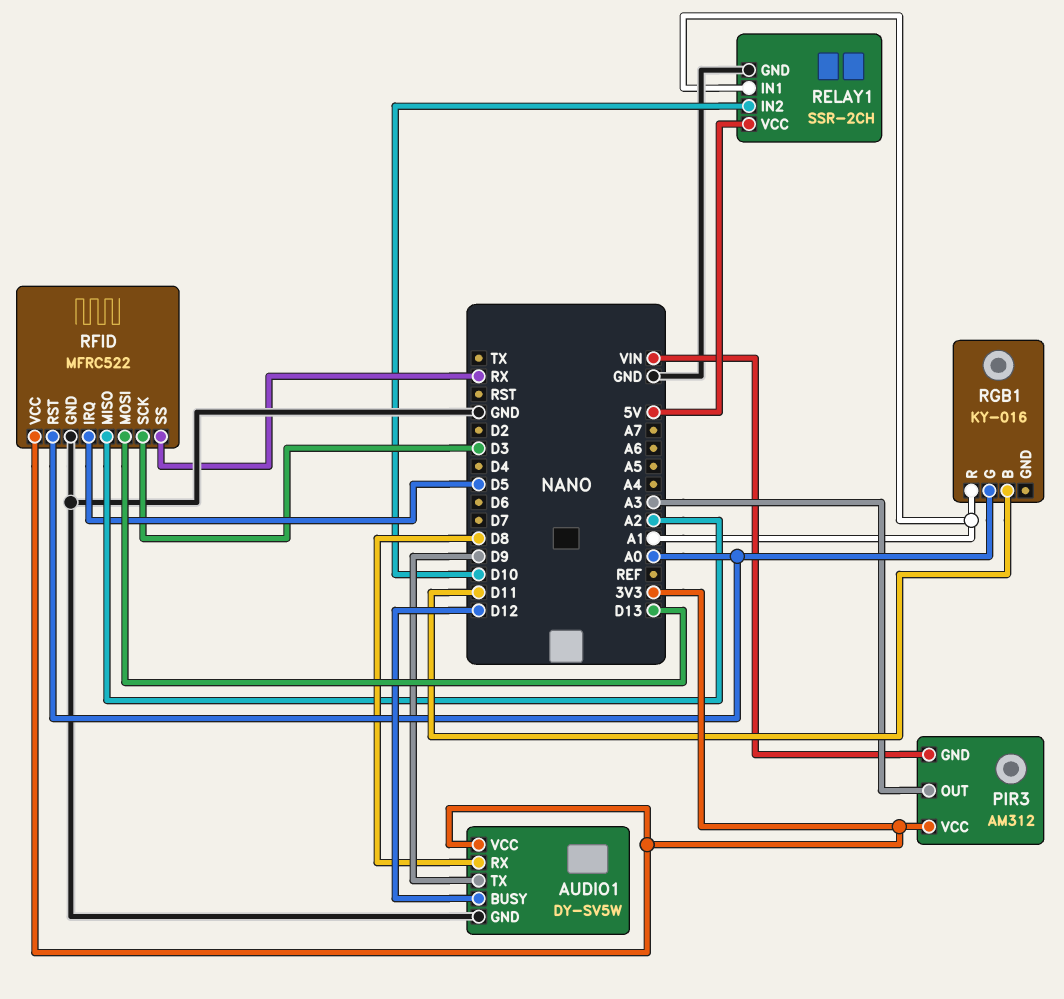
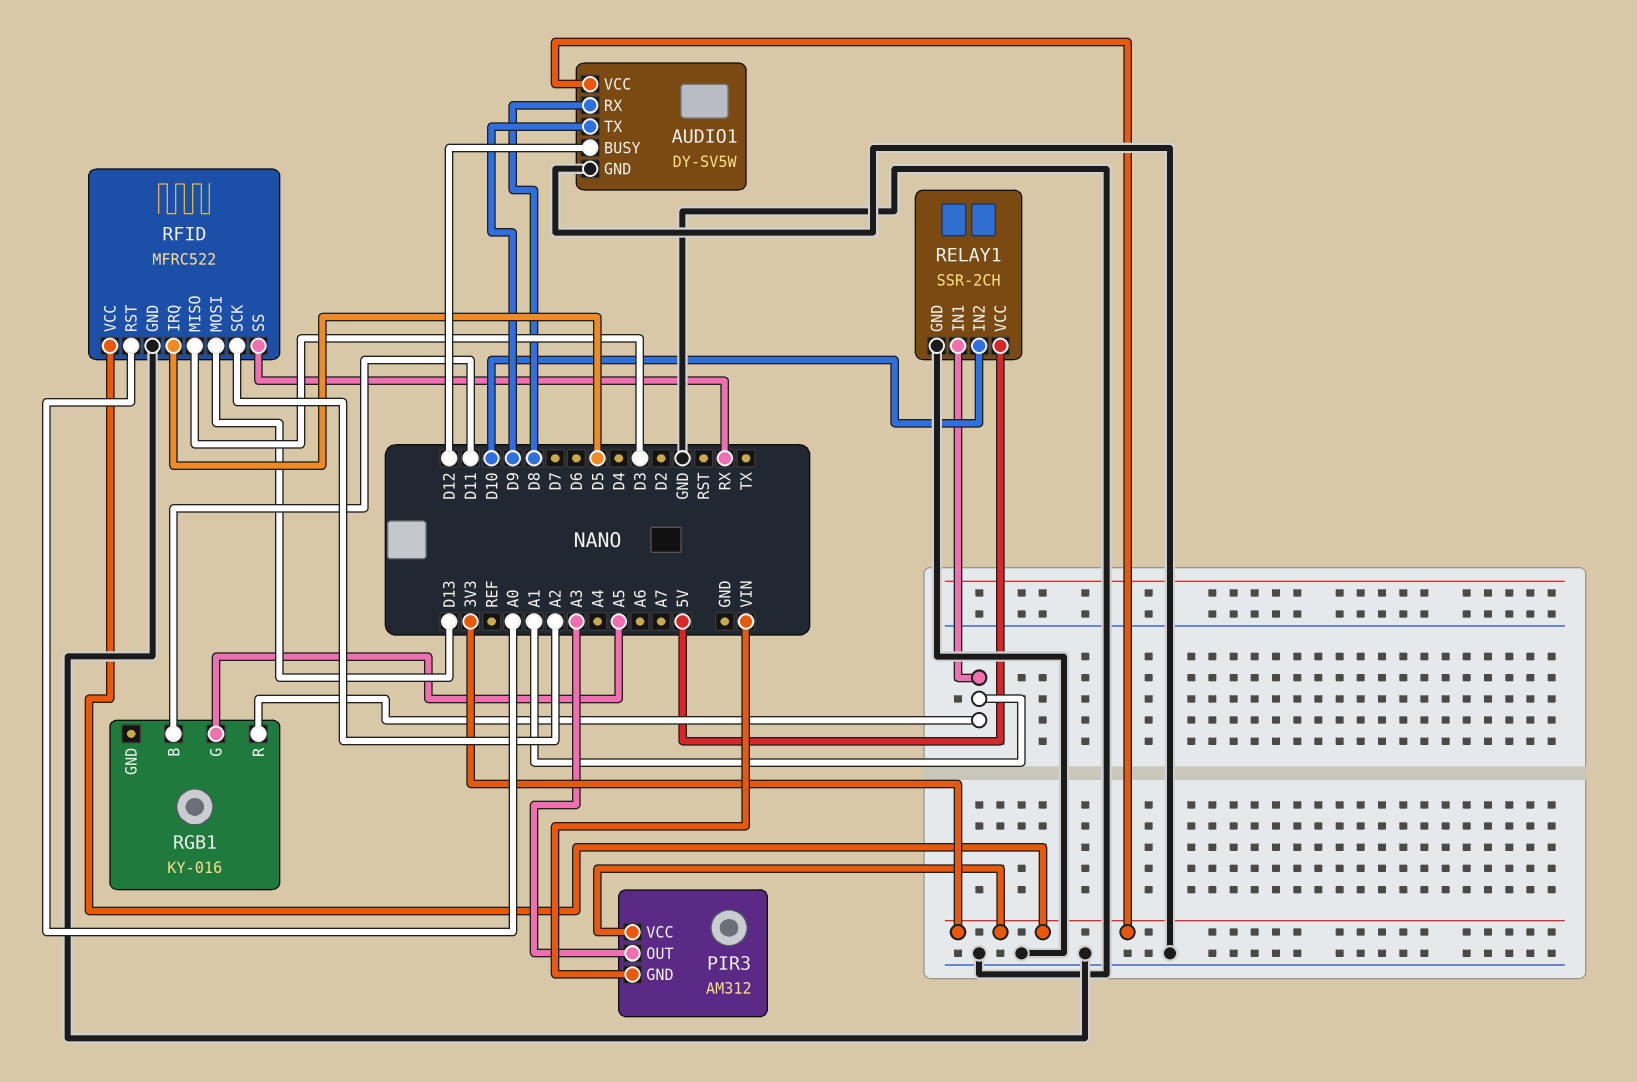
RFID pin MISO: A2 -> D3
RFID pin SCK: D3 -> A2
RGB1 pin G: A0 -> A5

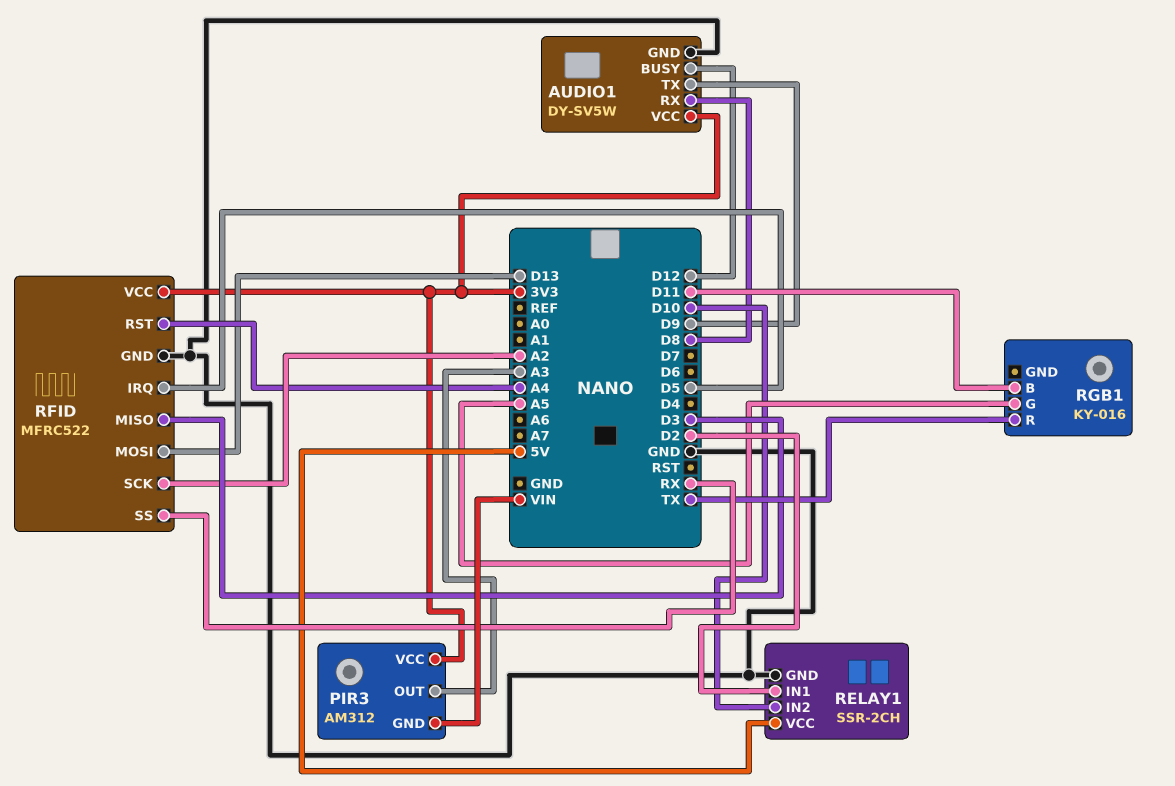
RELAY1 pin IN1: A1 -> D2
RFID pin RST: A0 -> A4
RGB1 pin R: A1 -> TX

